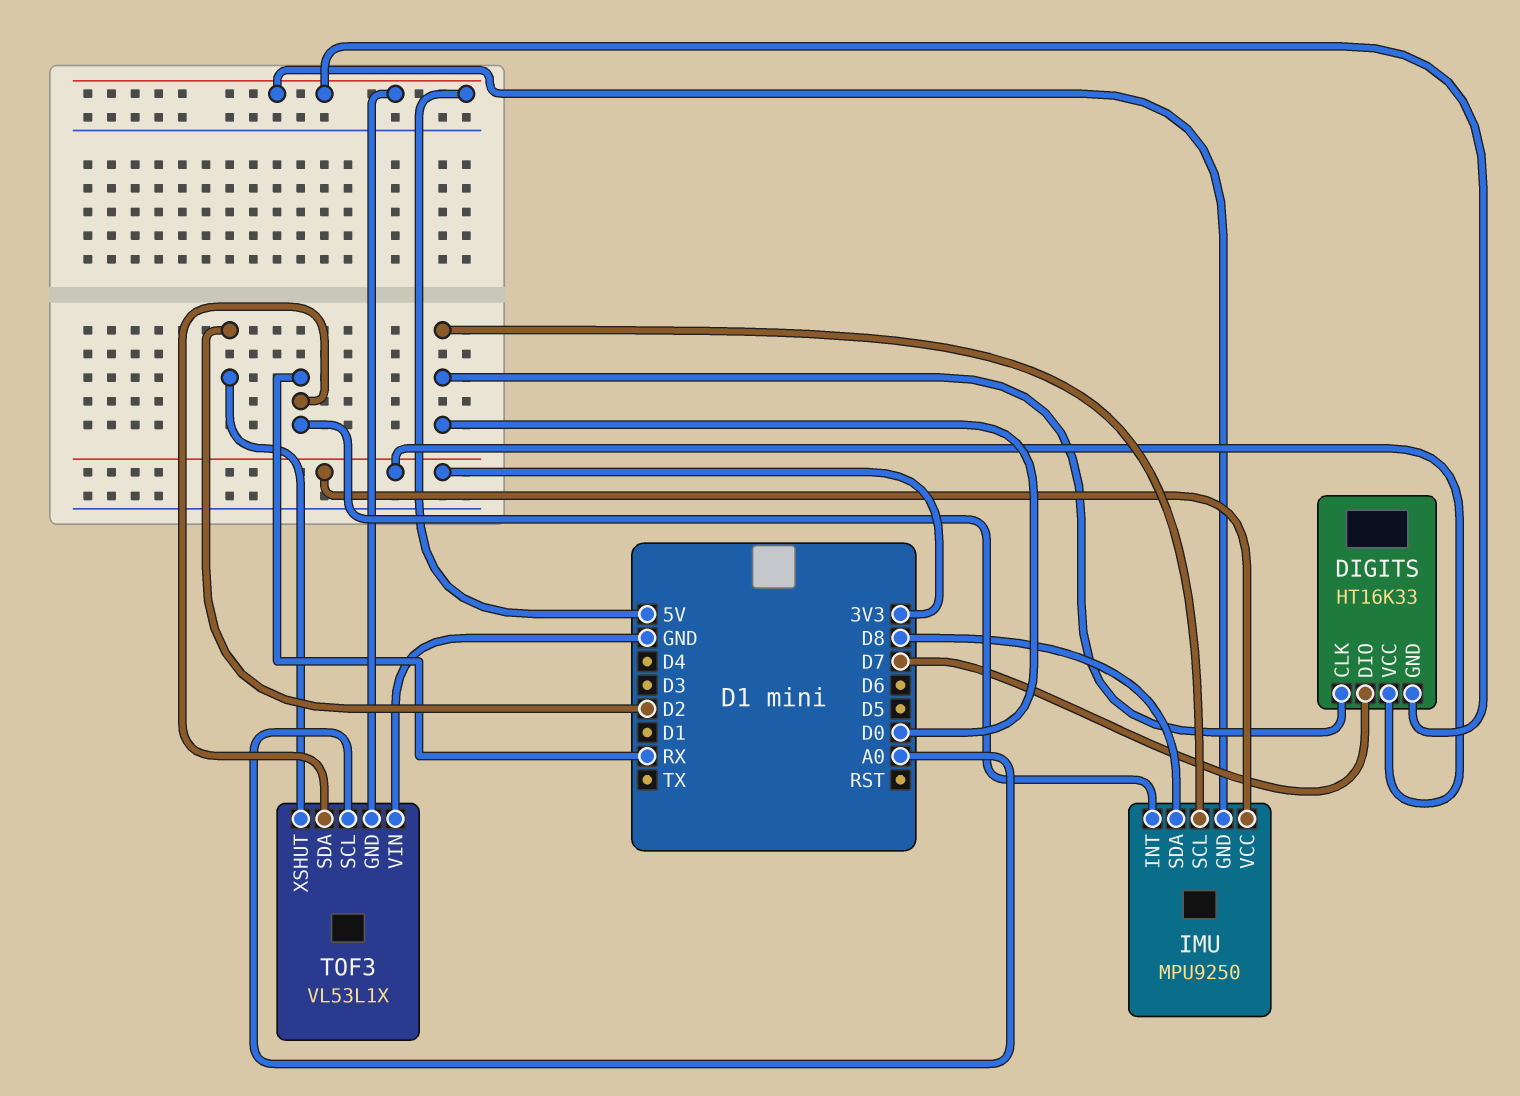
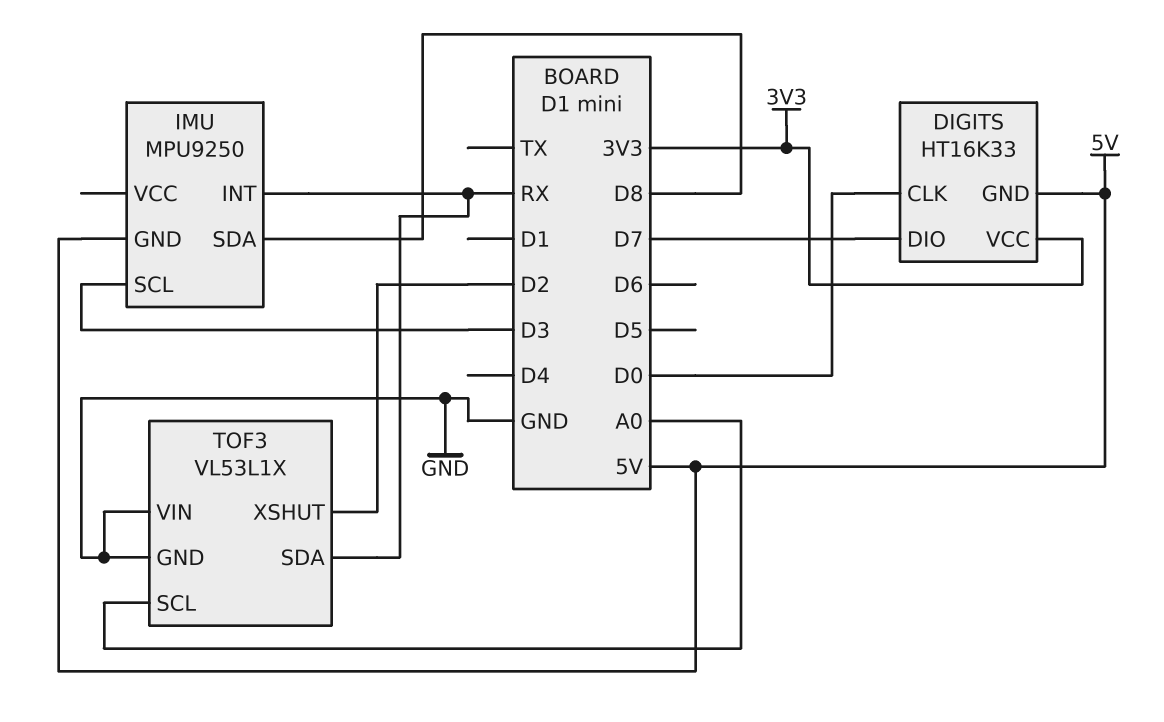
IMU pin SCL: D0 -> D3
IMU pin VCC: 3V3 -> none
TOF3 pin GND: 5V -> GND

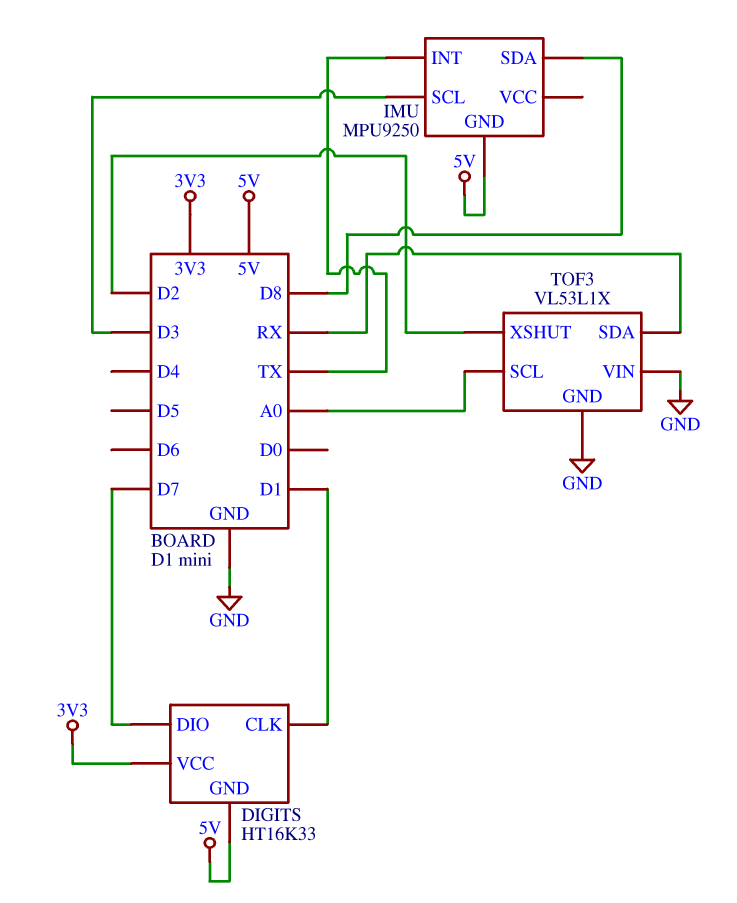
DIGITS pin CLK: D0 -> D1
IMU pin INT: RX -> TX

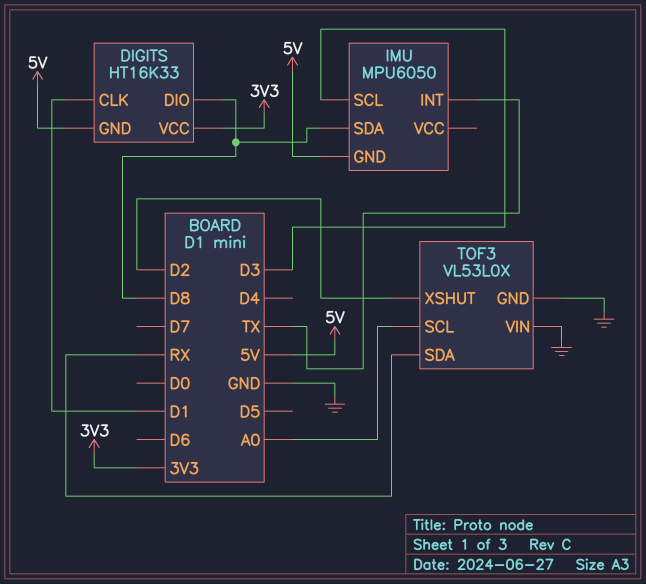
DIGITS pin DIO: D7 -> D8
IMU: MPU9250 -> MPU6050
TOF3: VL53L1X -> VL53L0X

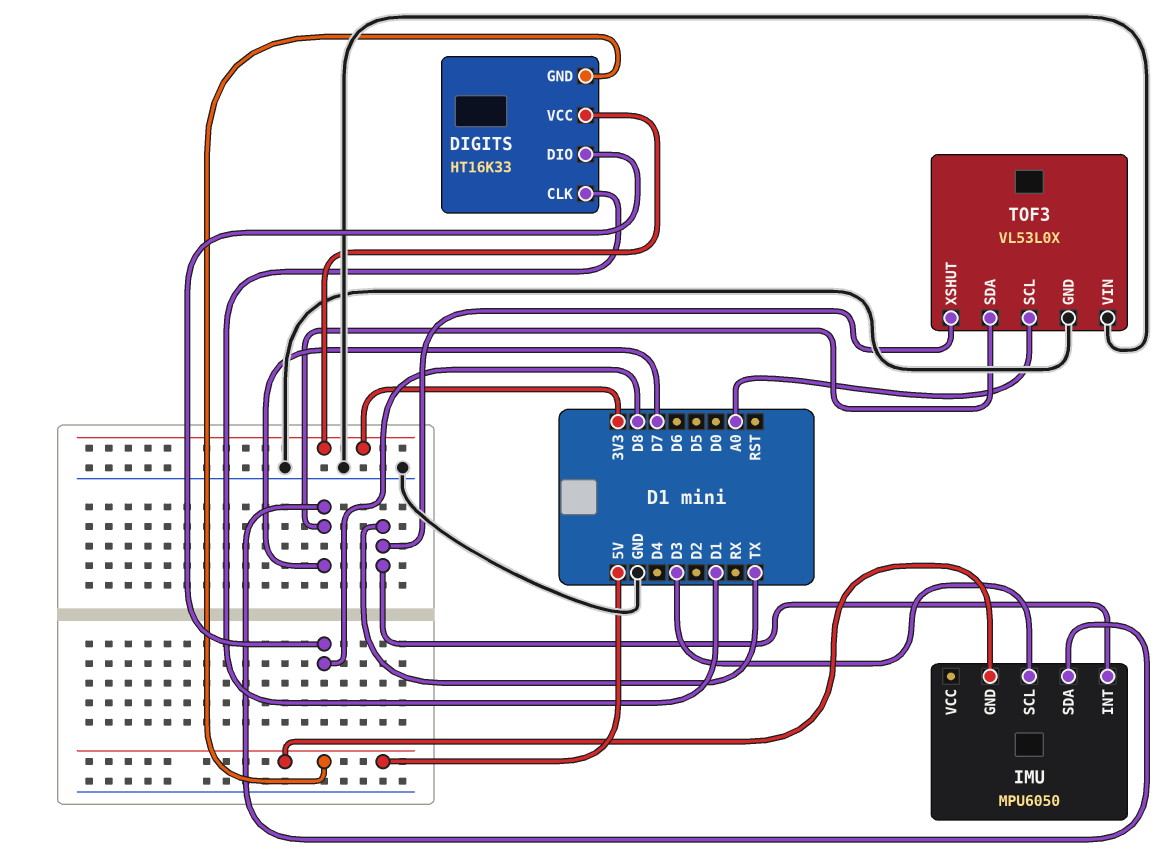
IMU pin SDA: D8 -> D7
TOF3 pin SDA: RX -> D7
TOF3 pin XSHUT: D2 -> TX

